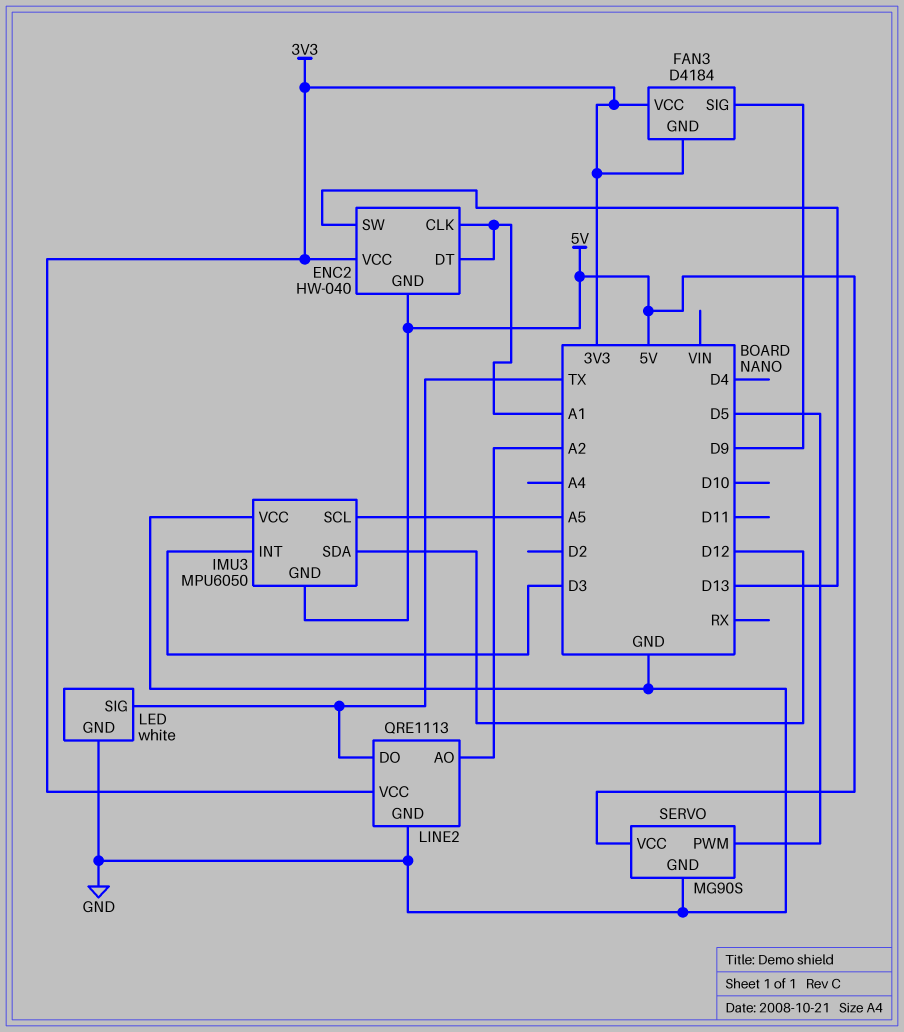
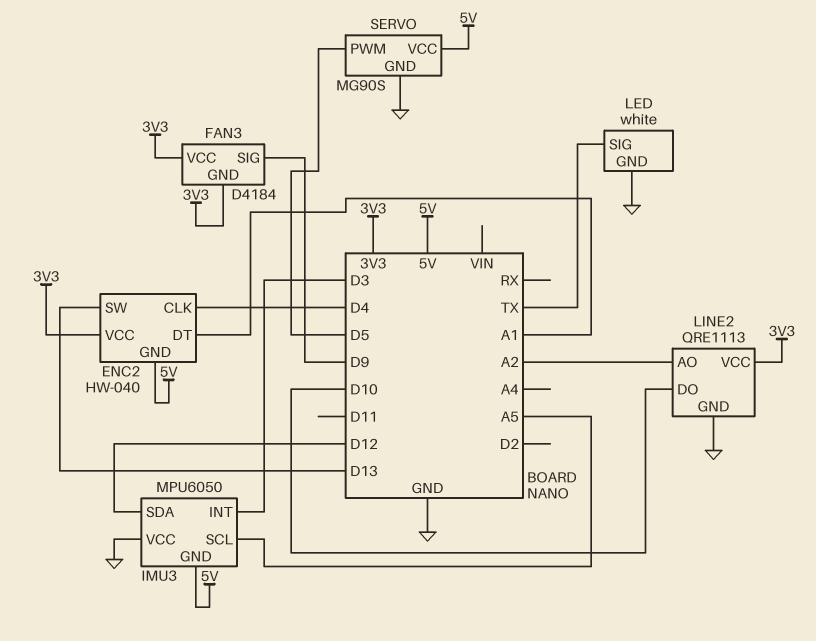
ENC2 pin CLK: A1 -> D4
LINE2 pin DO: TX -> D10

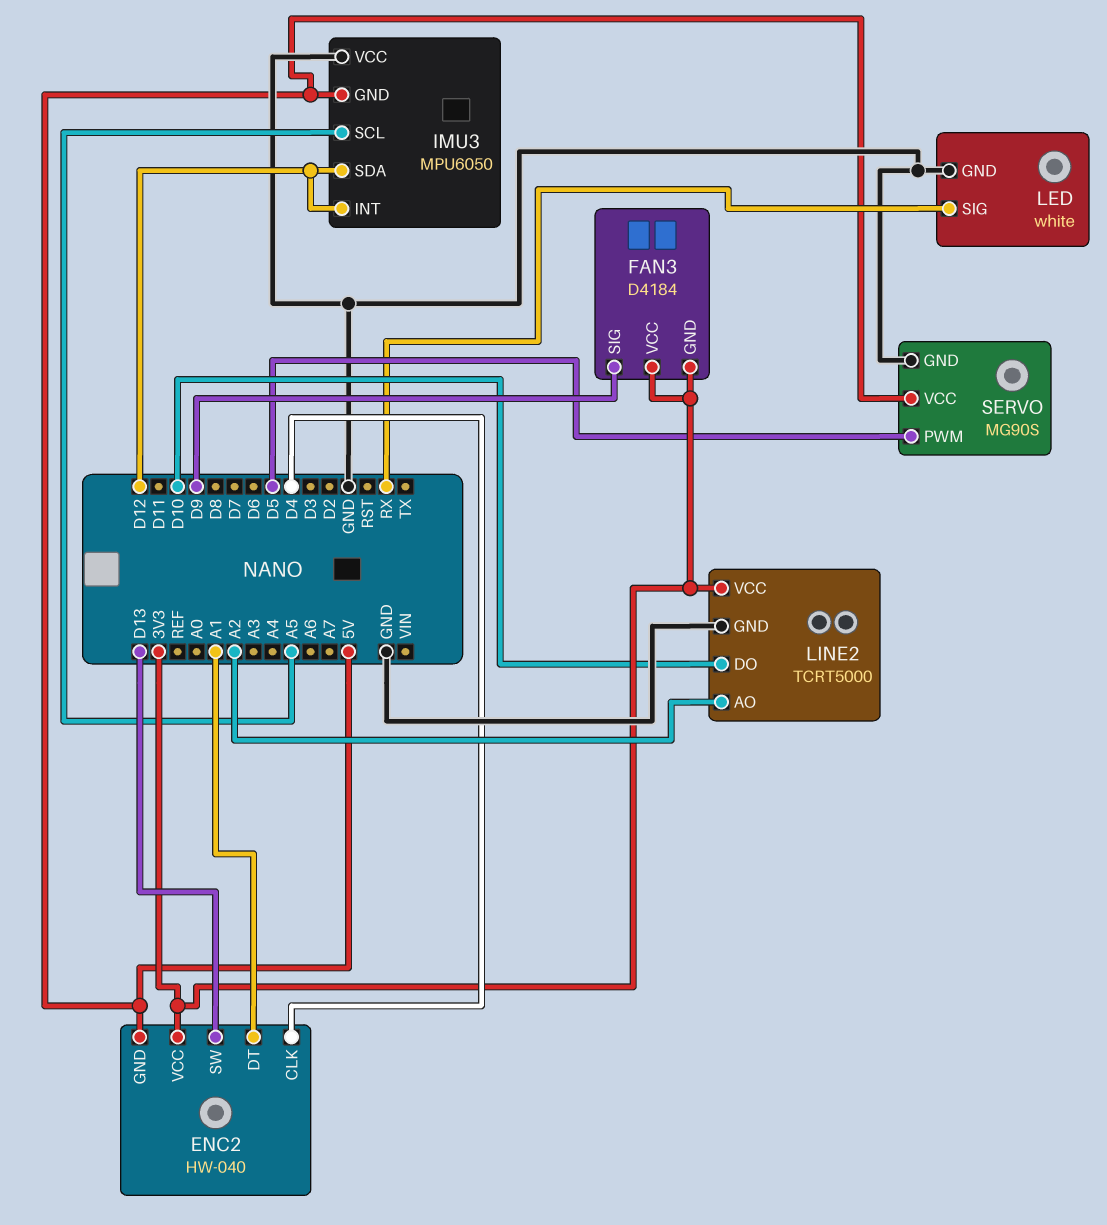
IMU3 pin INT: D3 -> D12
LED pin SIG: TX -> RX
LINE2: QRE1113 -> TCRT5000

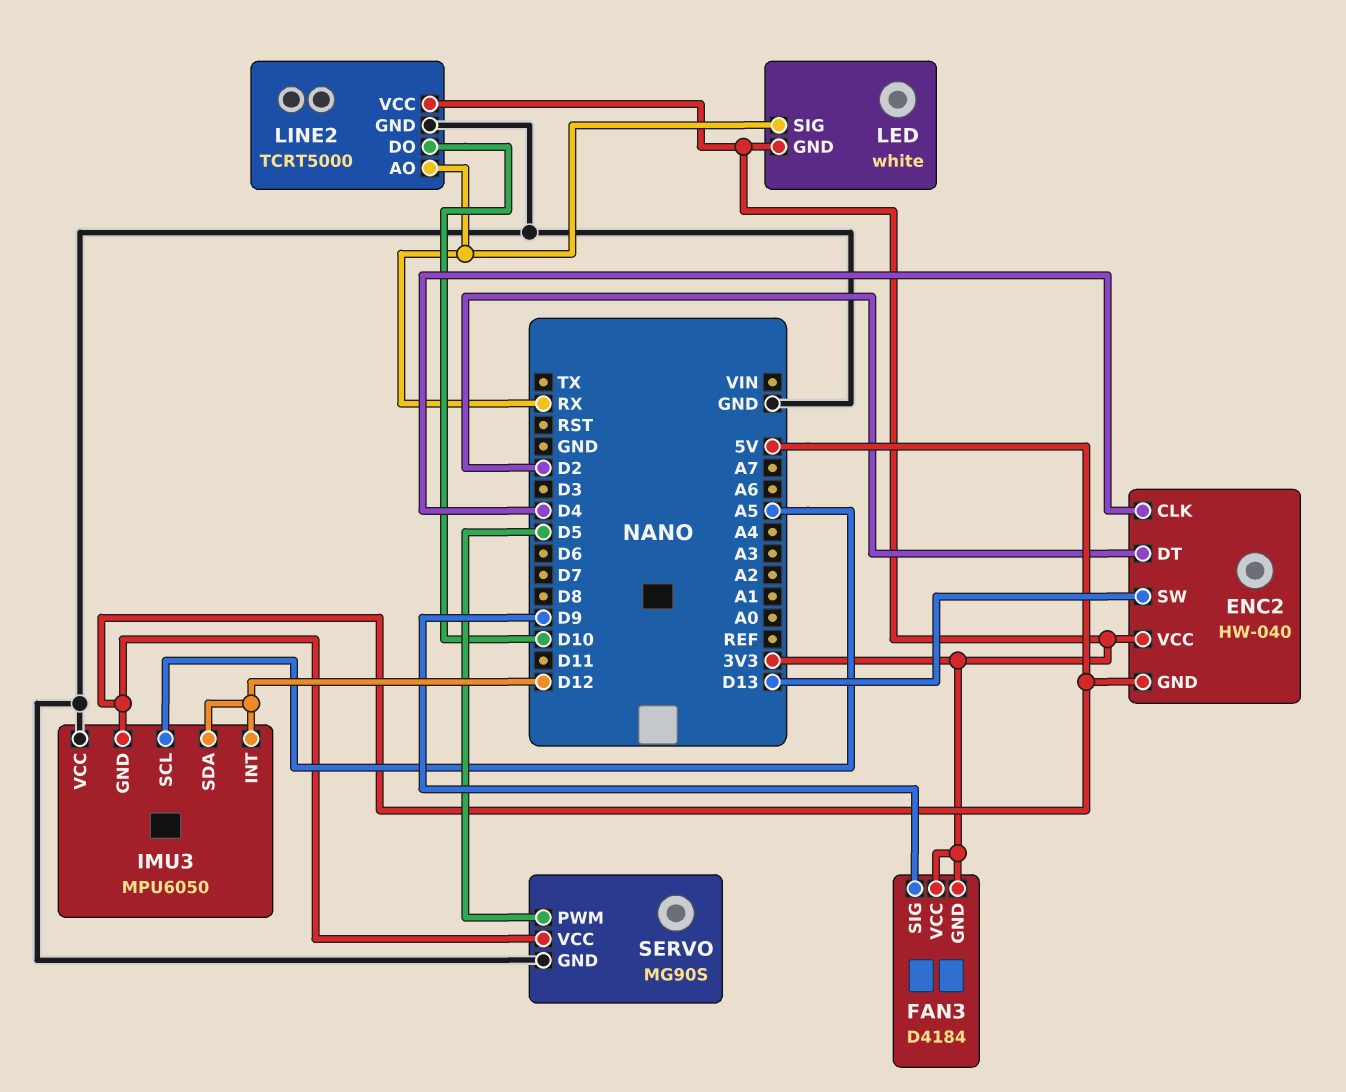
ENC2 pin DT: A1 -> D2
LED pin GND: GND -> 3V3
LINE2 pin AO: A2 -> RX

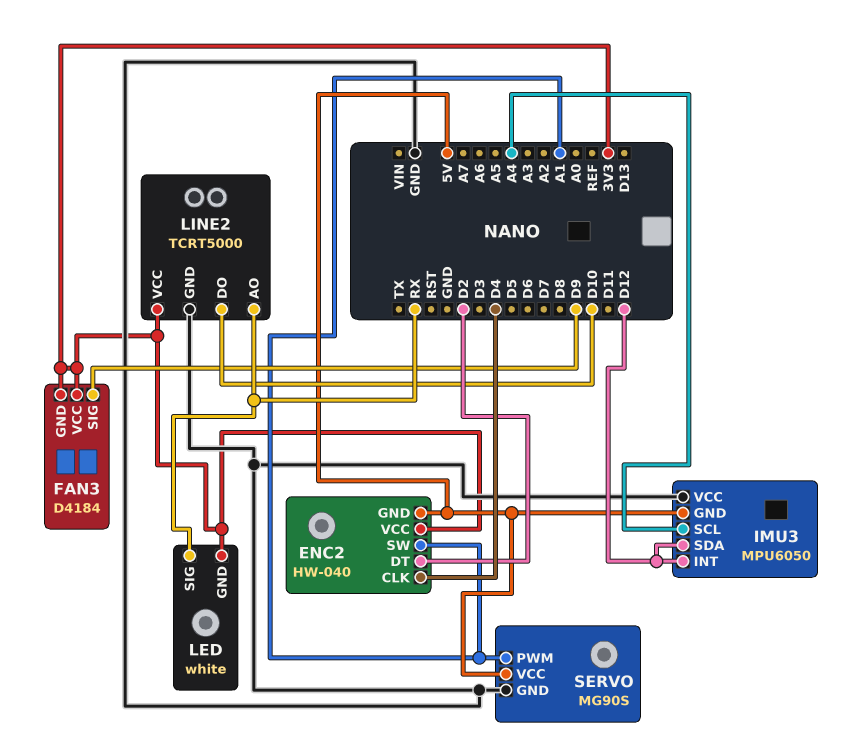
ENC2 pin SW: D13 -> A1
IMU3 pin SCL: A5 -> A4
SERVO pin PWM: D5 -> A1

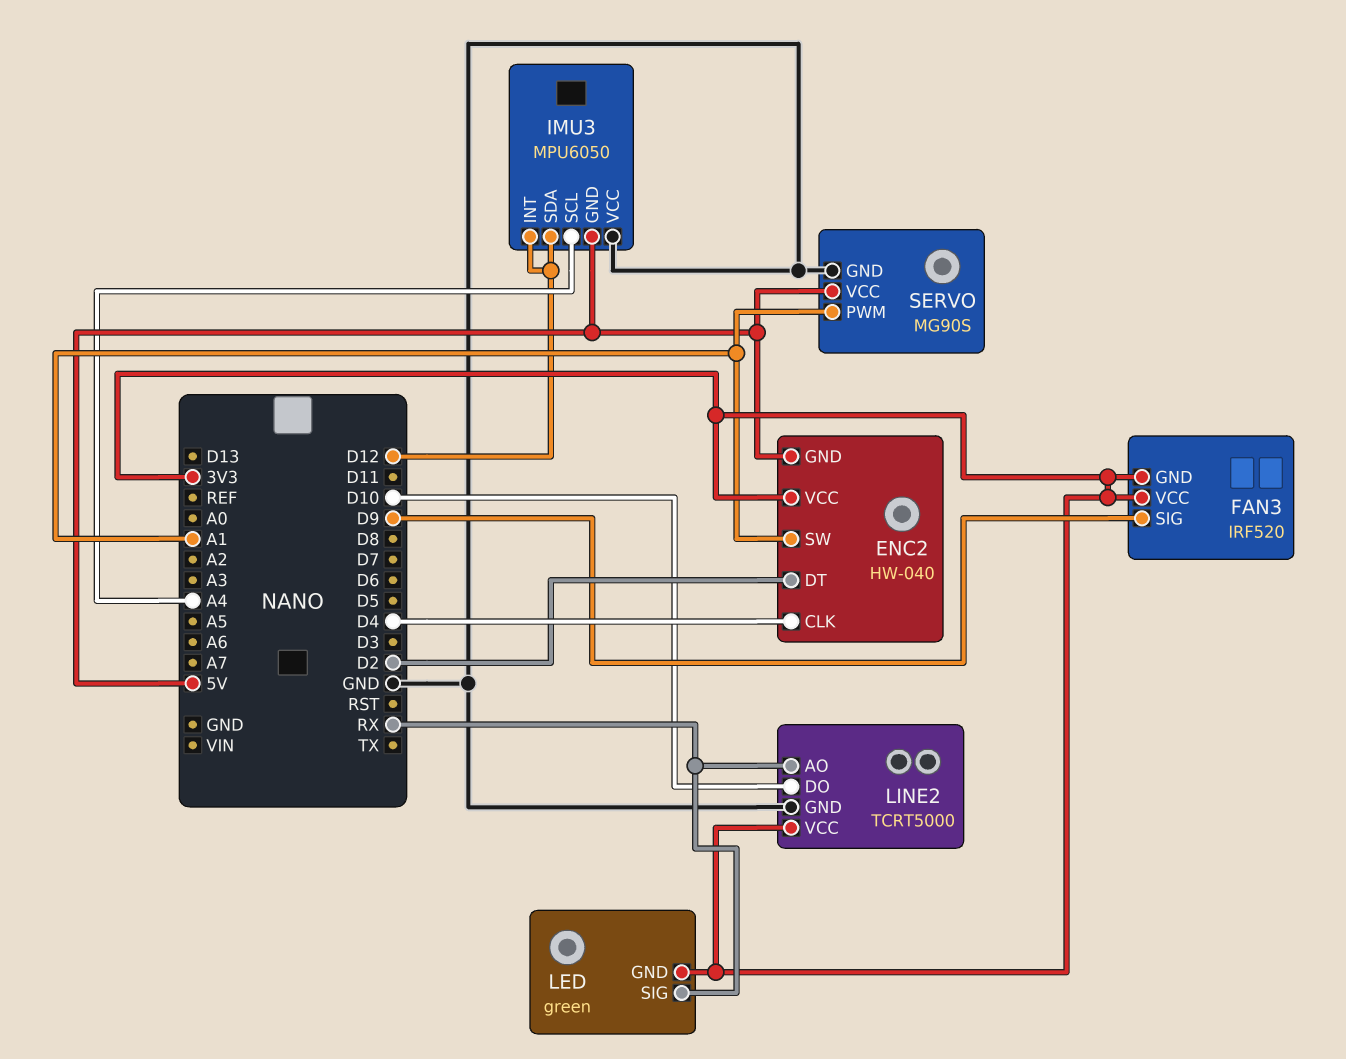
FAN3: D4184 -> IRF520
LED: white -> green

